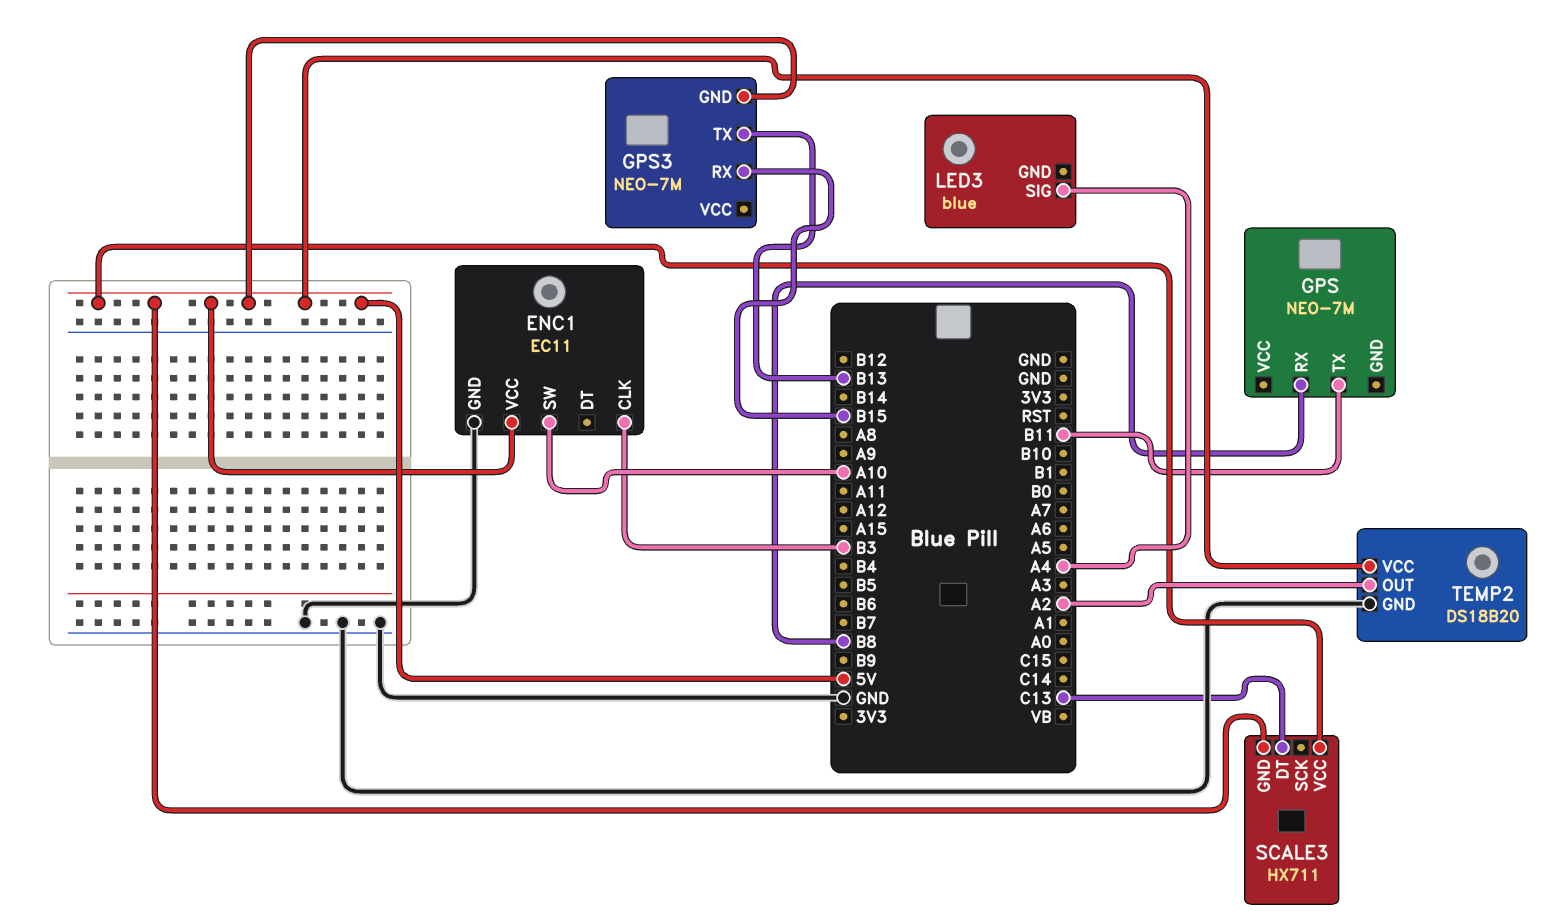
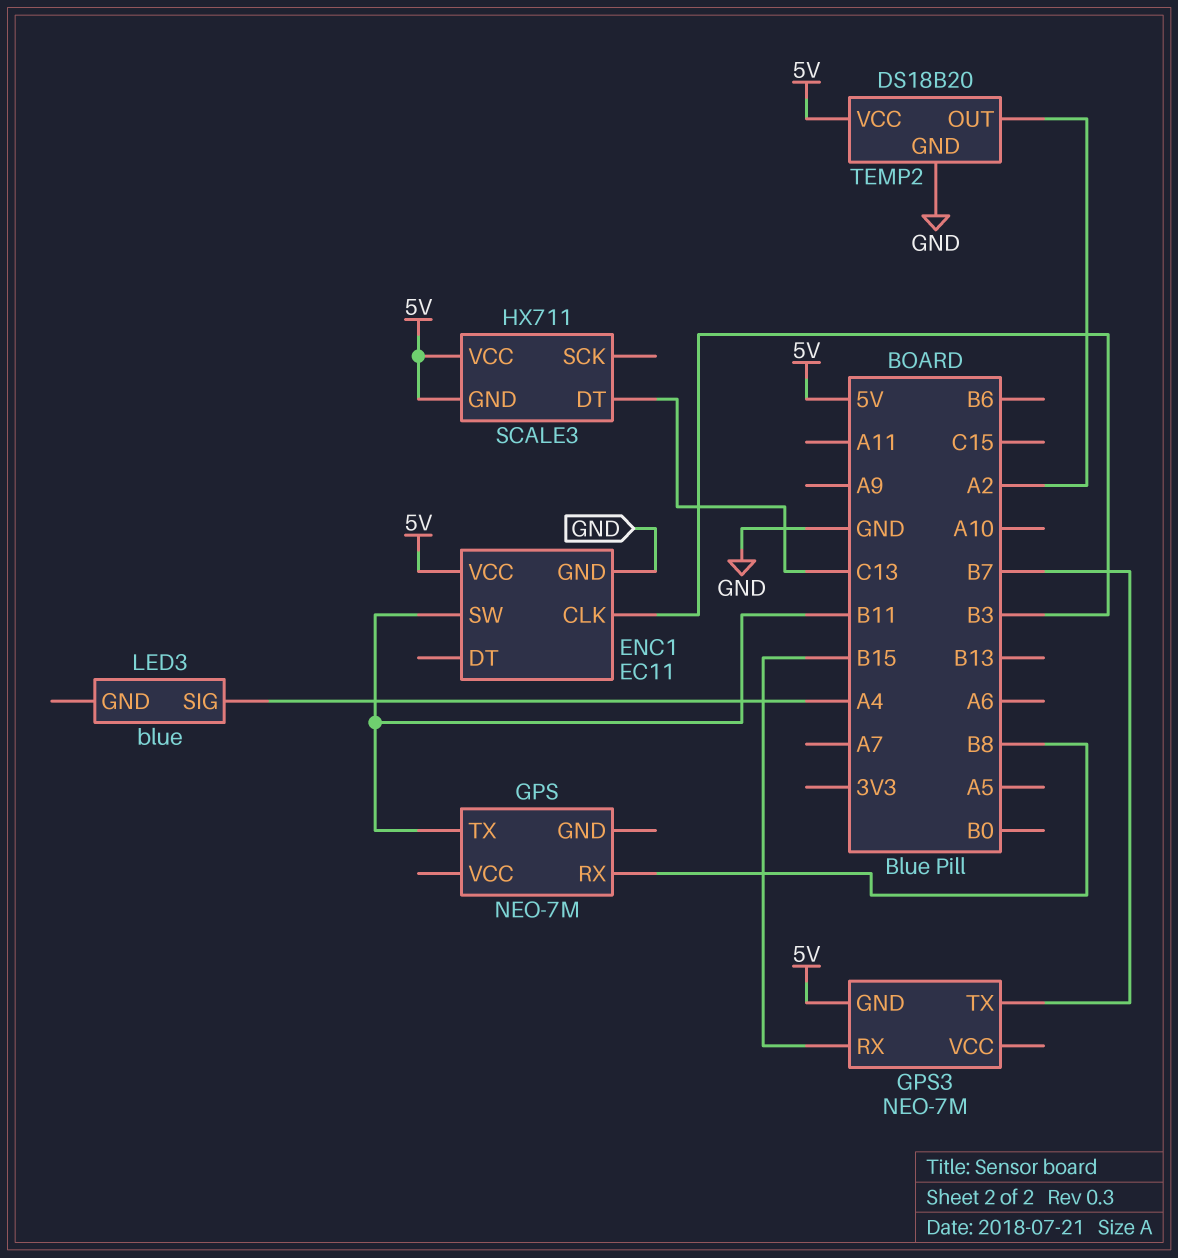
ENC1 pin SW: A10 -> B11
GPS3 pin TX: B13 -> B7

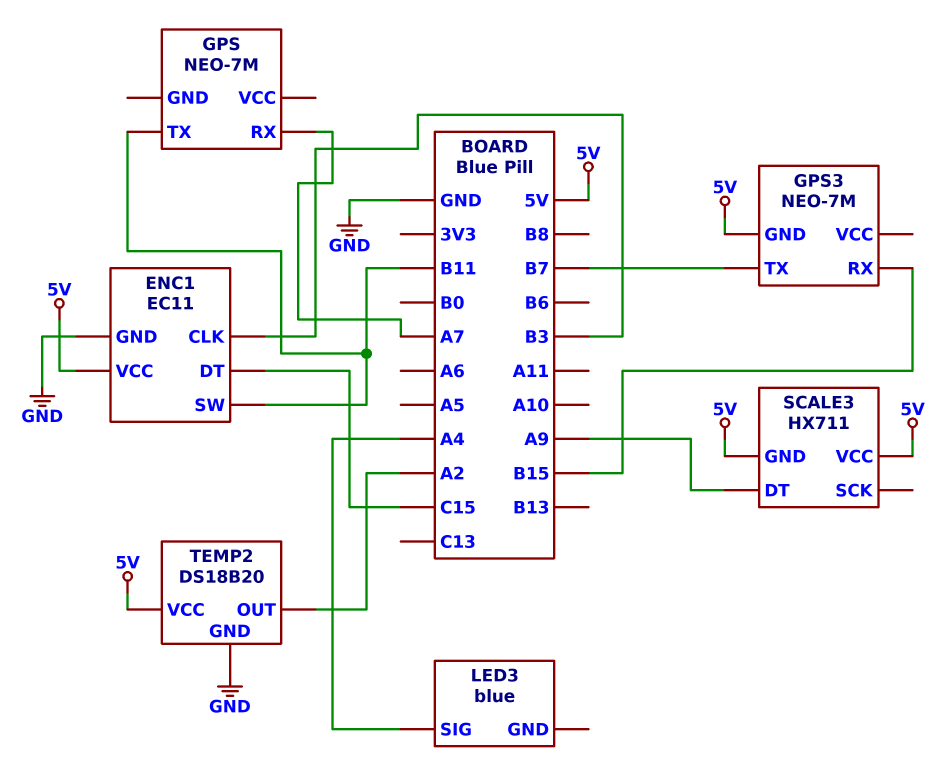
ENC1 pin DT: none -> C15
GPS pin RX: B8 -> A7
SCALE3 pin DT: C13 -> A9

